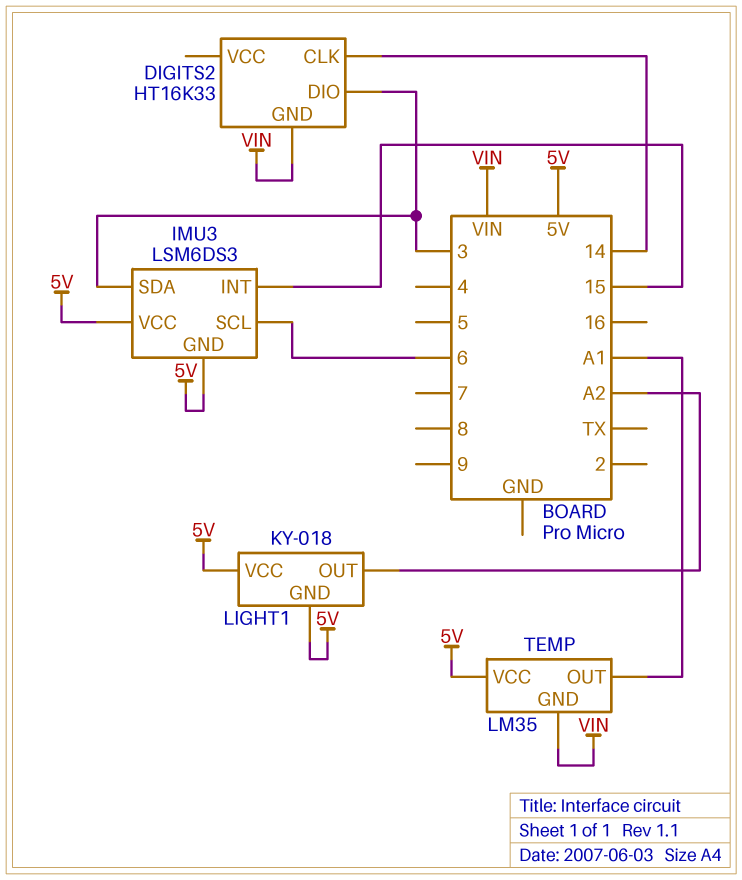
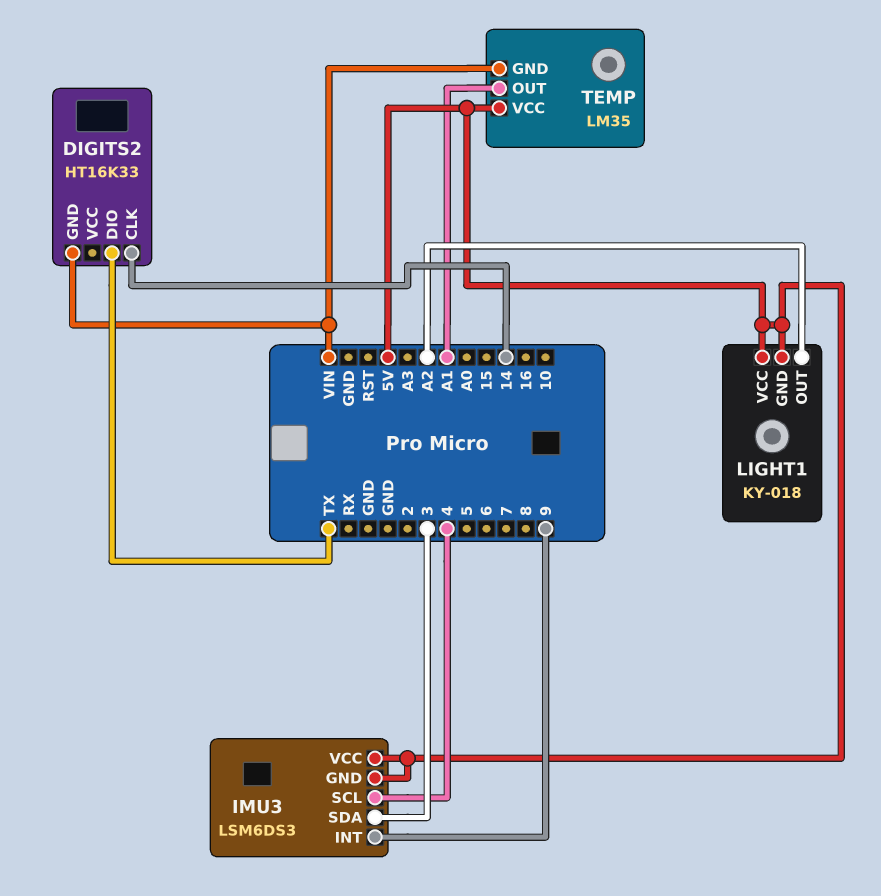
DIGITS2 pin DIO: 3 -> TX
IMU3 pin INT: 15 -> 9
IMU3 pin SCL: 6 -> 4

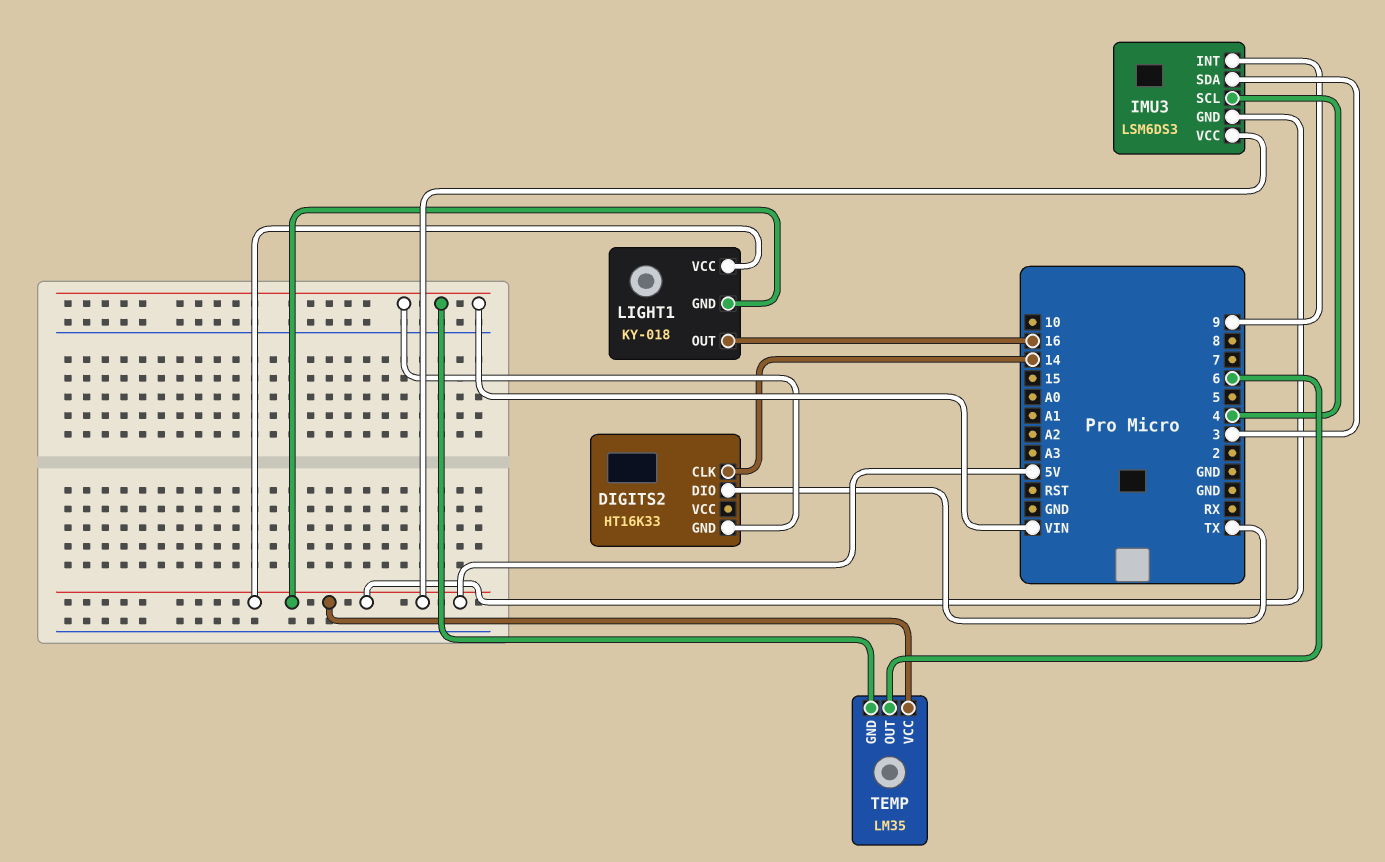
LIGHT1 pin OUT: A2 -> 16
TEMP pin OUT: A1 -> 6

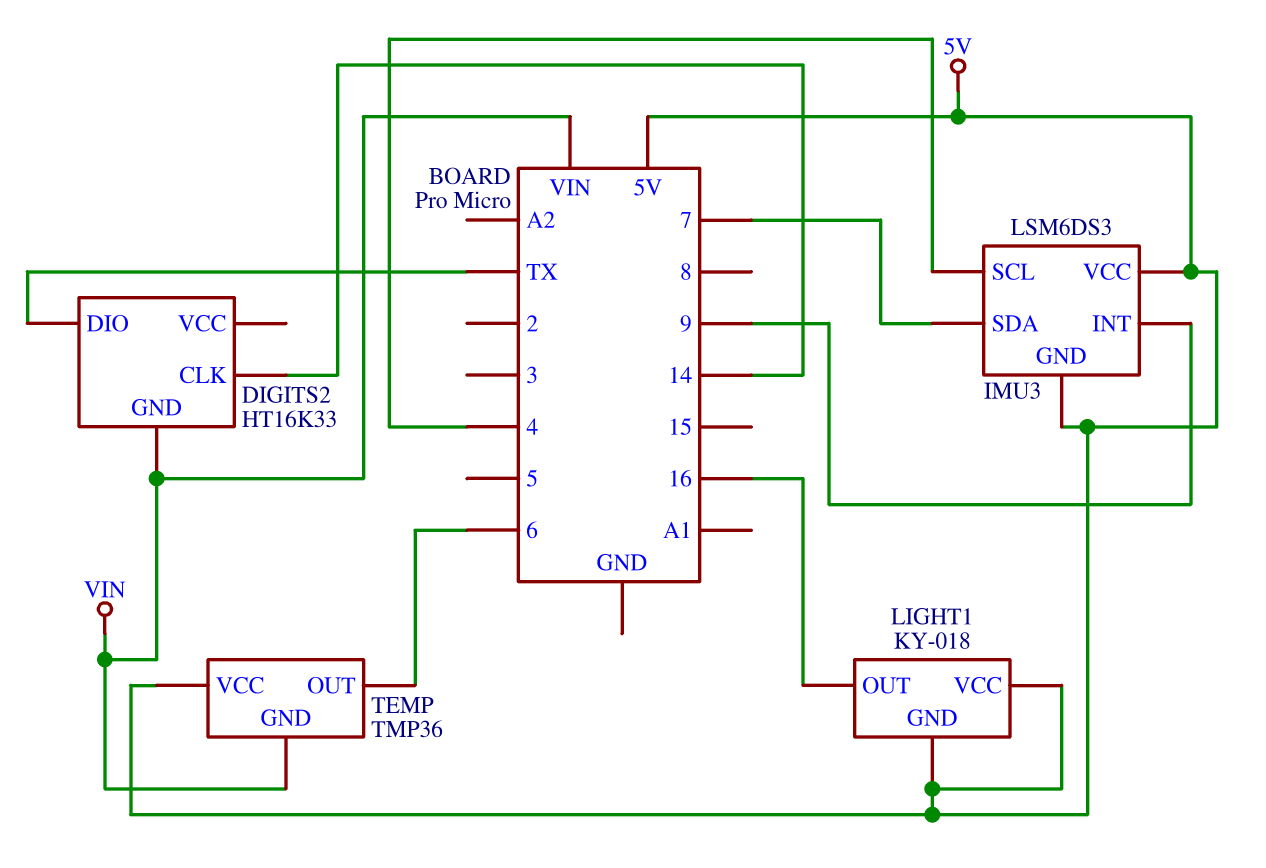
IMU3 pin SDA: 3 -> 7
TEMP: LM35 -> TMP36

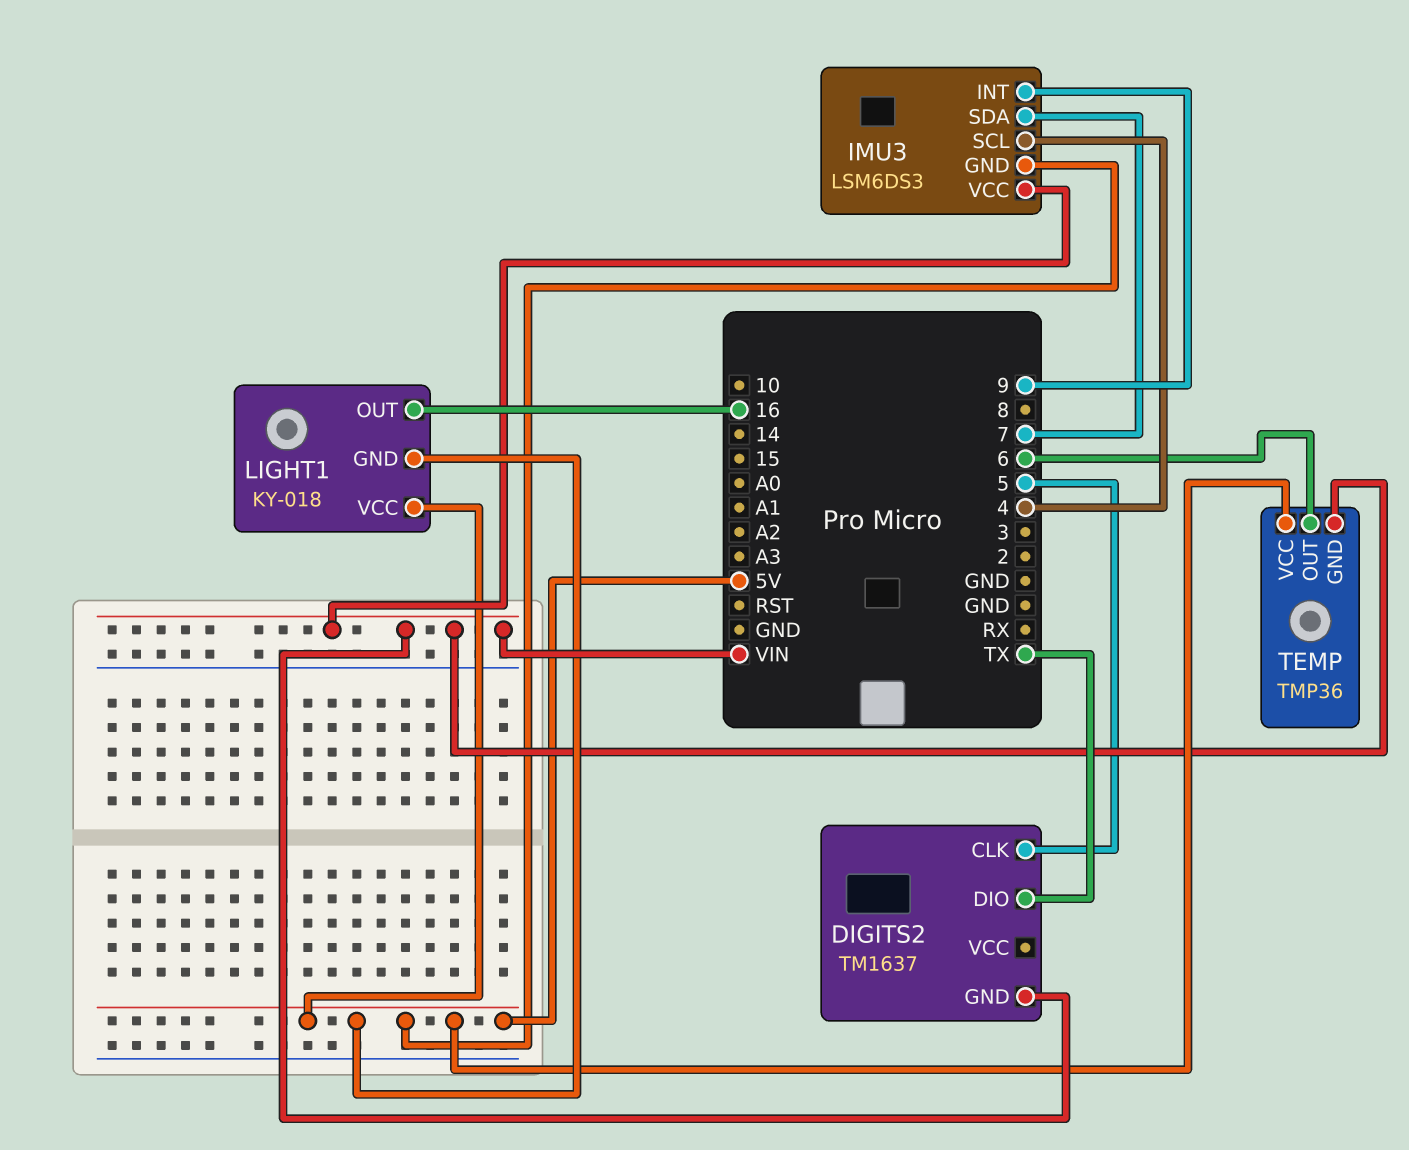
DIGITS2: HT16K33 -> TM1637
DIGITS2 pin CLK: 14 -> 5
IMU3 pin VCC: 5V -> VIN

